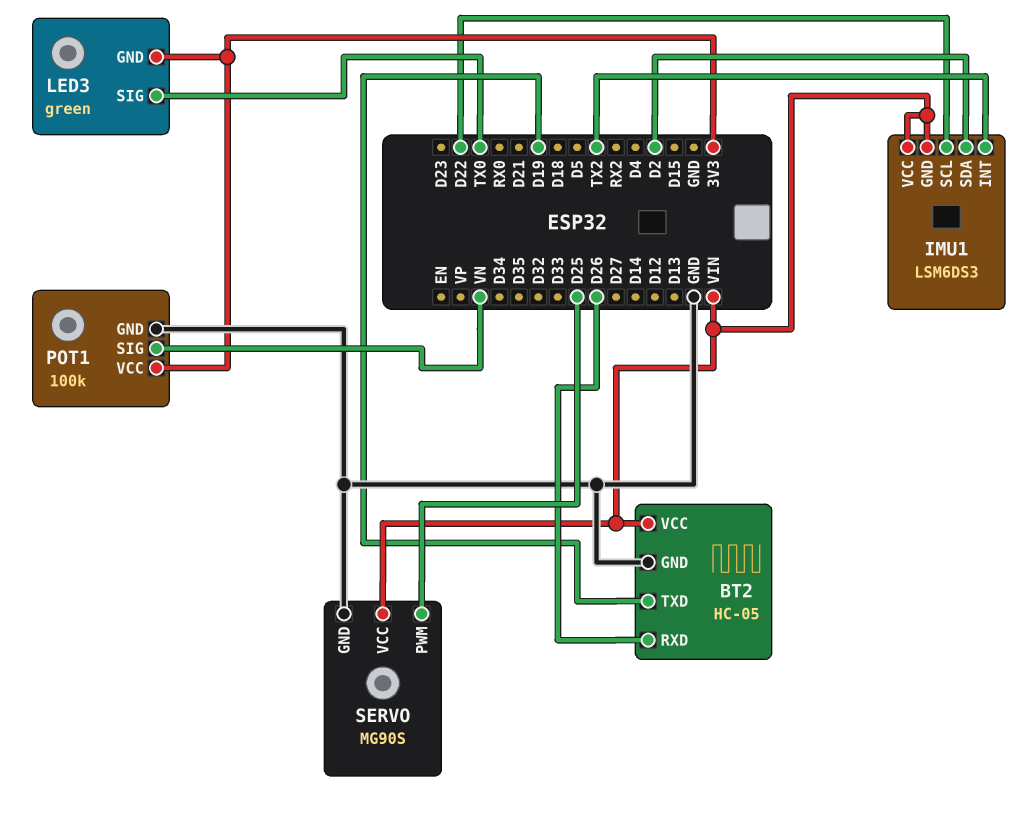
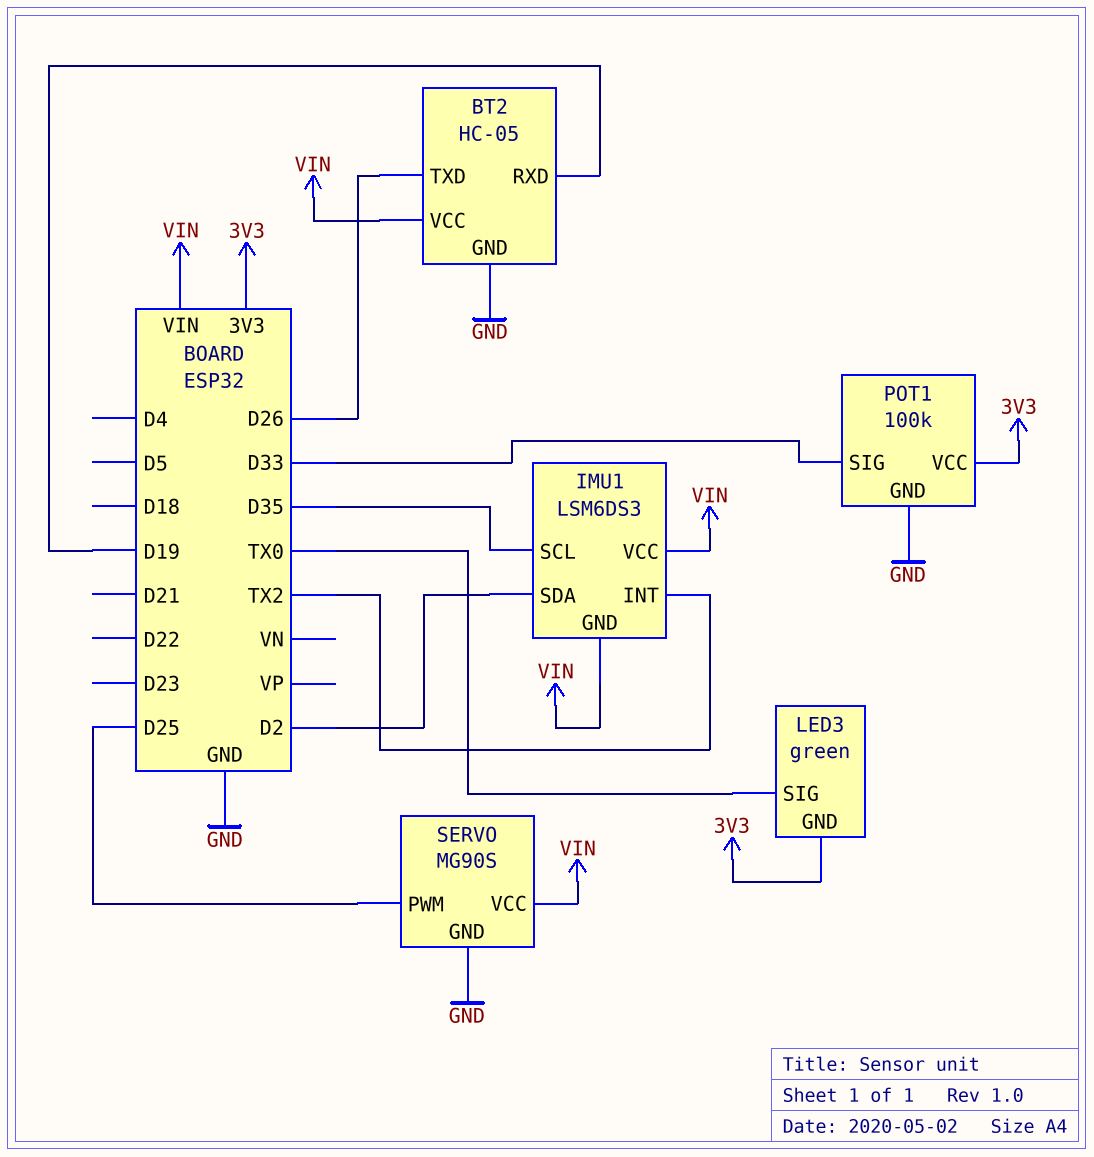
BT2 pin RXD: D26 -> D19
BT2 pin TXD: D19 -> D26
IMU1 pin SCL: D22 -> D35
POT1 pin SIG: VN -> D33

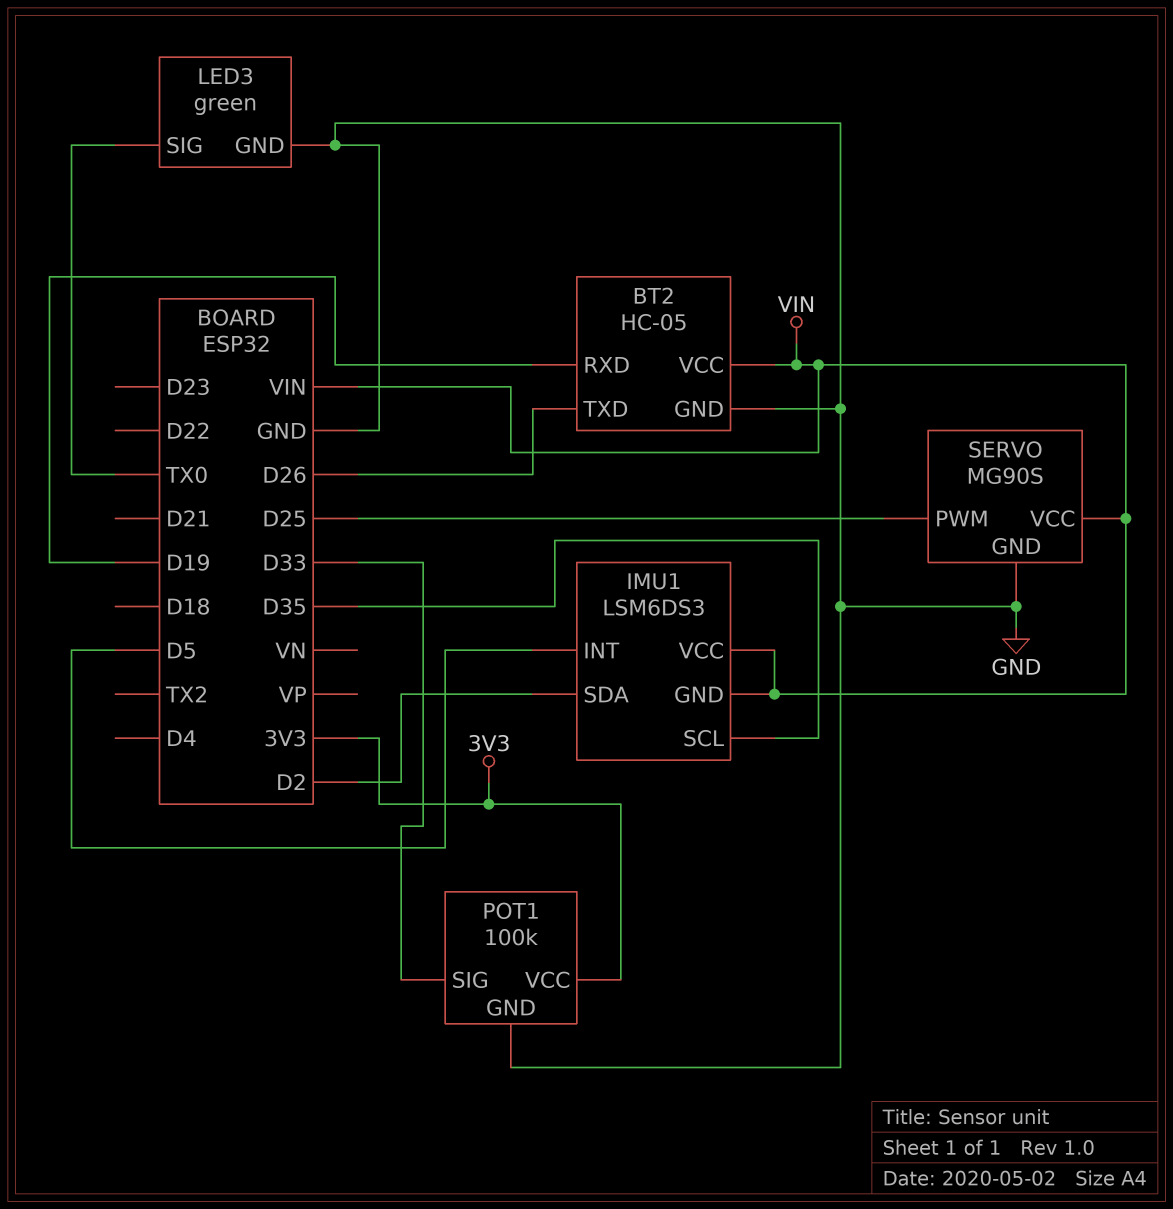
IMU1 pin INT: TX2 -> D5
LED3 pin GND: 3V3 -> GND

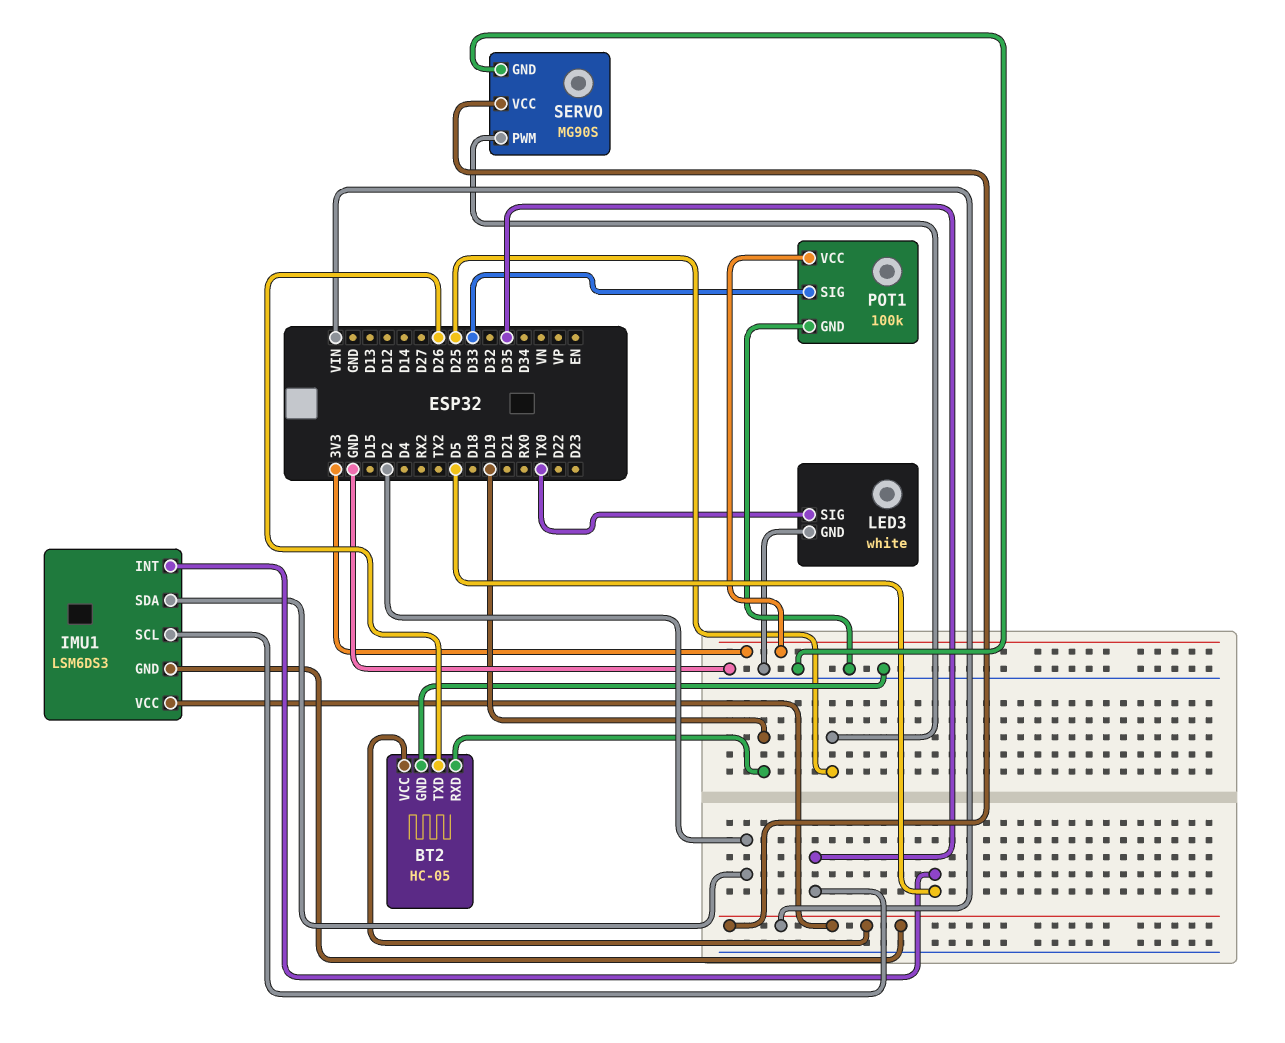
LED3: green -> white

